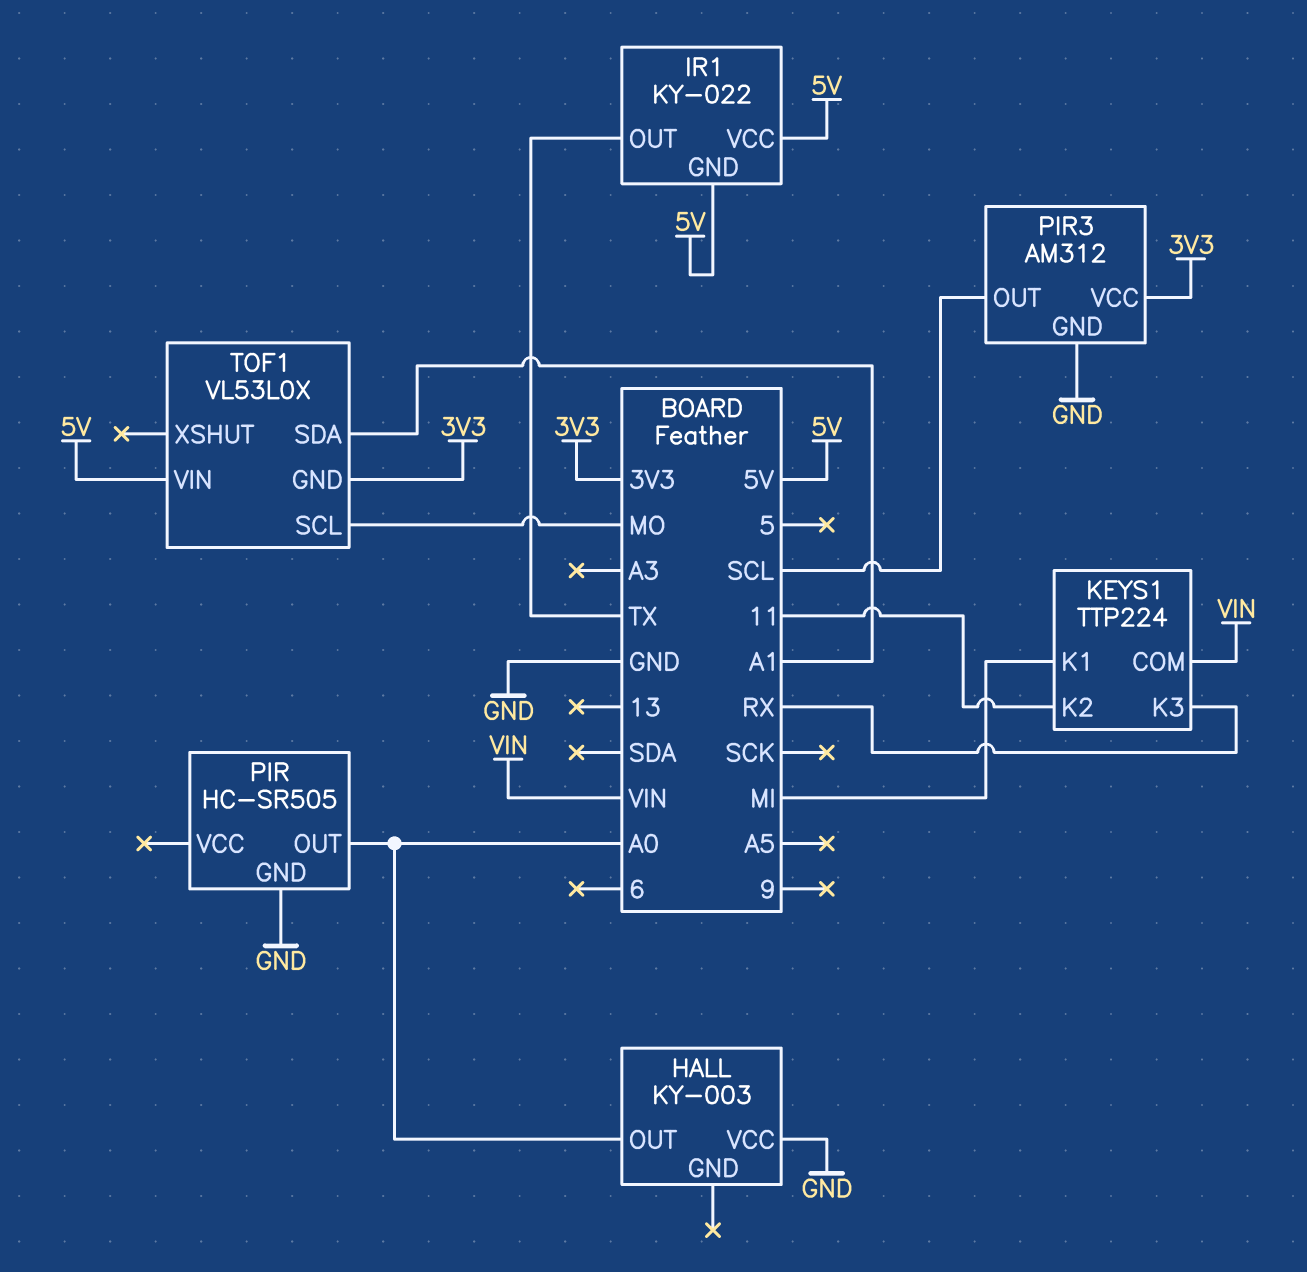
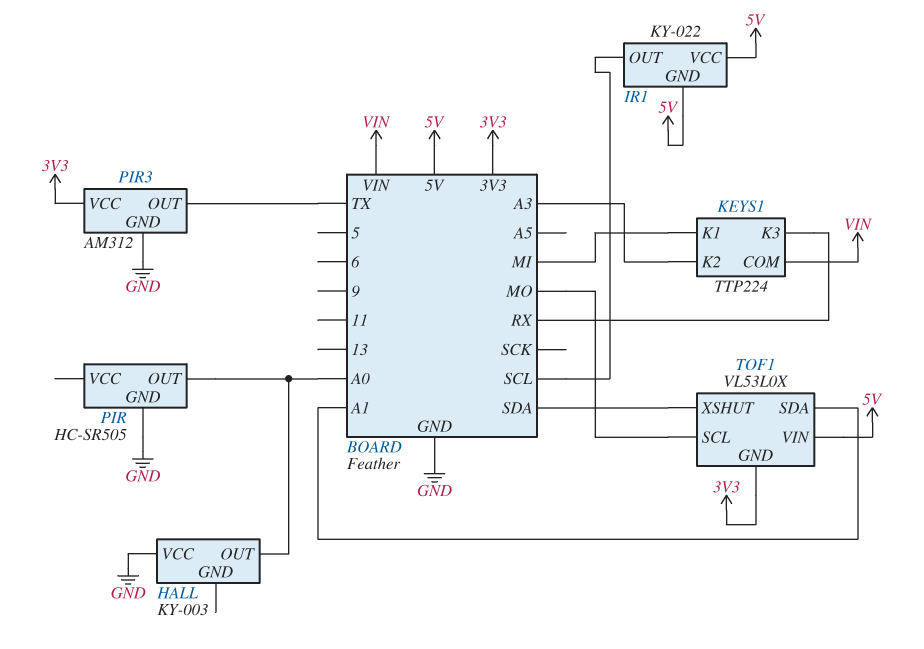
IR1 pin OUT: TX -> SCL
KEYS1 pin K2: 11 -> A3
PIR3 pin OUT: SCL -> TX
TOF1 pin XSHUT: none -> SDA

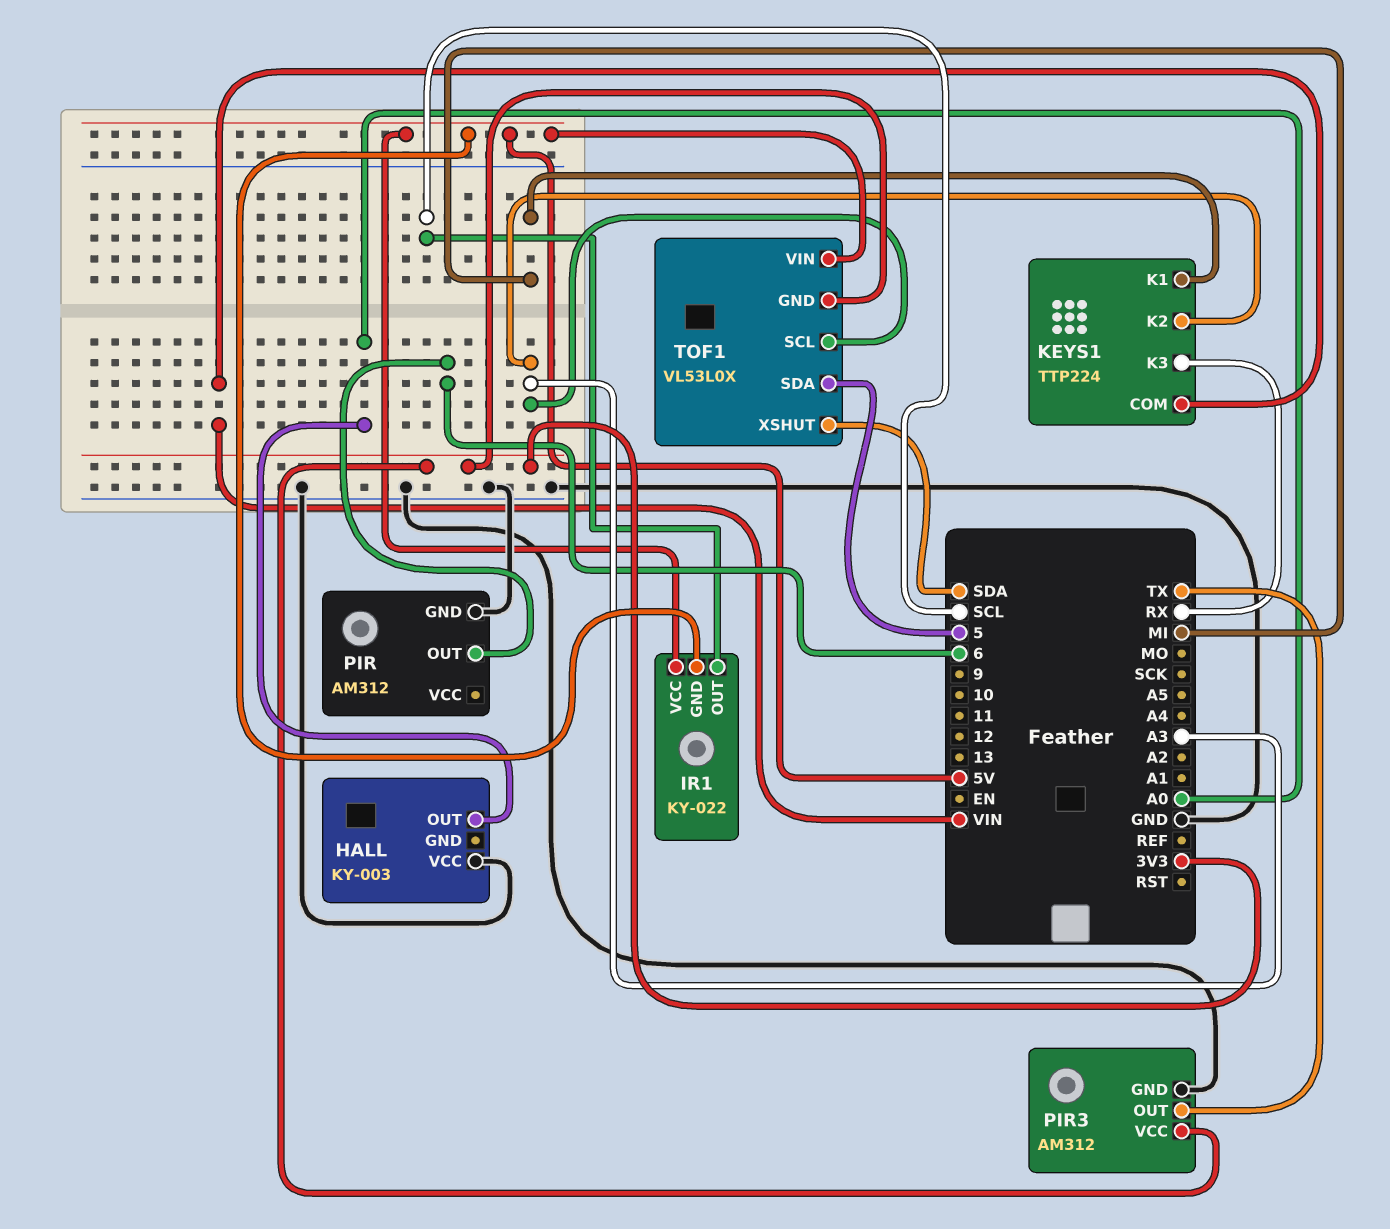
PIR: HC-SR505 -> AM312
PIR pin OUT: A0 -> 6
TOF1 pin SCL: MO -> A3
TOF1 pin SDA: A1 -> 5

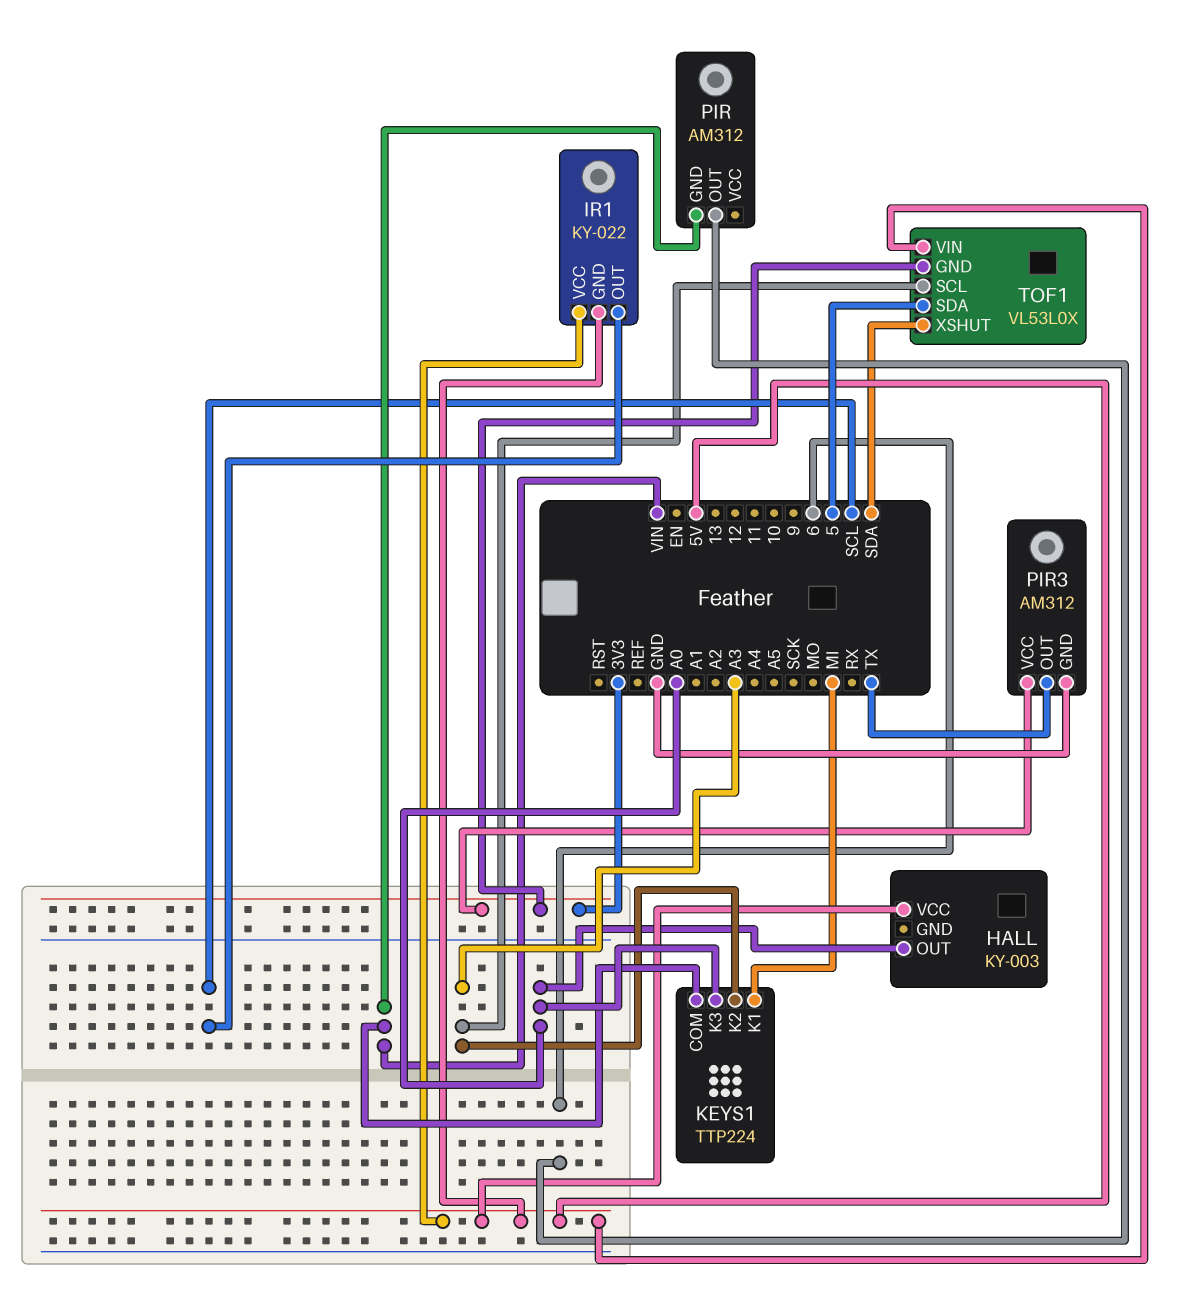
HALL pin VCC: GND -> 5V
KEYS1 pin K3: RX -> A0
PIR pin GND: GND -> VIN

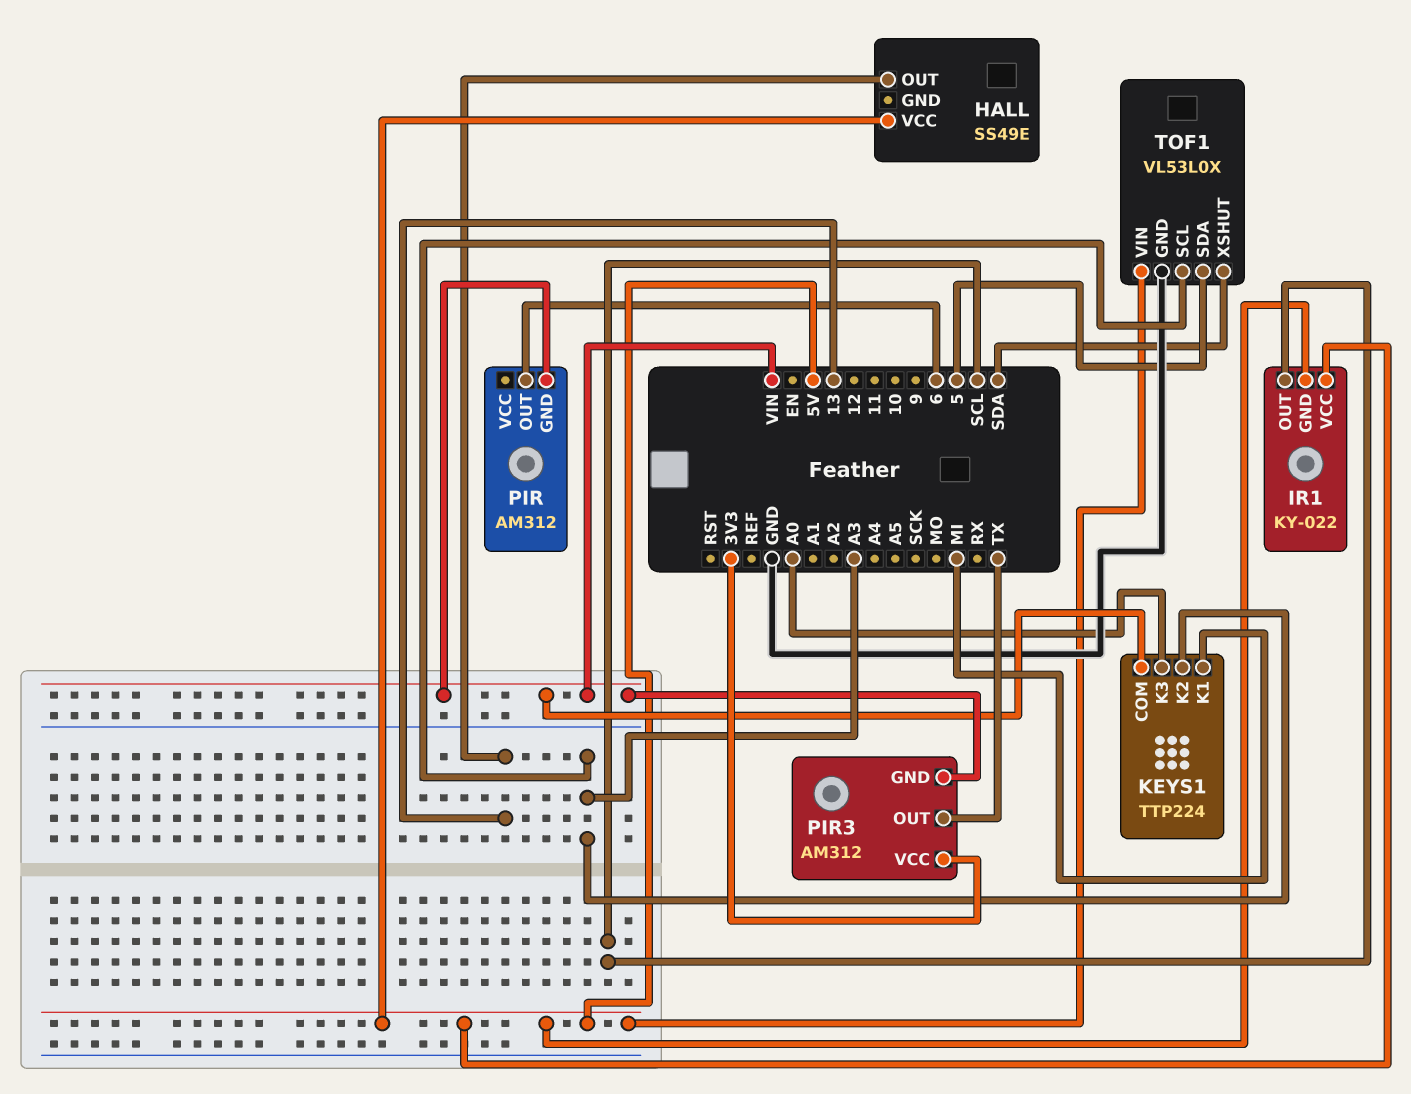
HALL: KY-003 -> SS49E
HALL pin OUT: A0 -> 13
PIR3 pin GND: GND -> VIN
TOF1 pin GND: 3V3 -> GND

